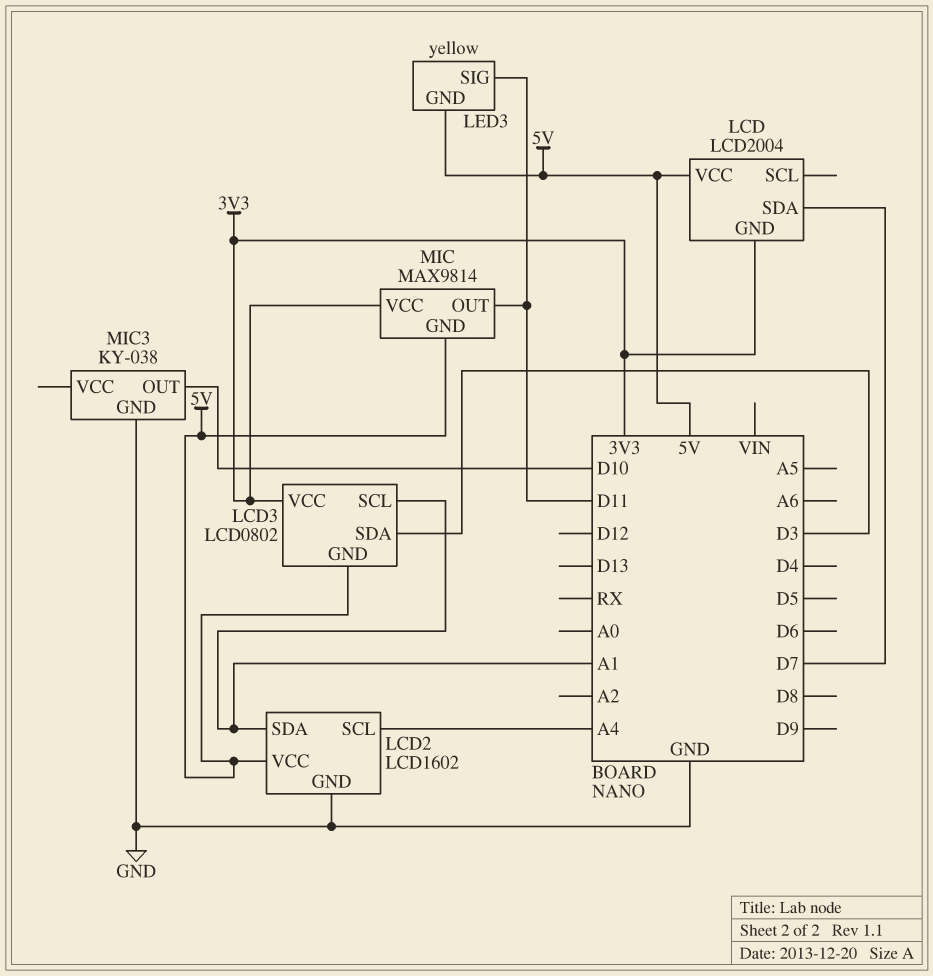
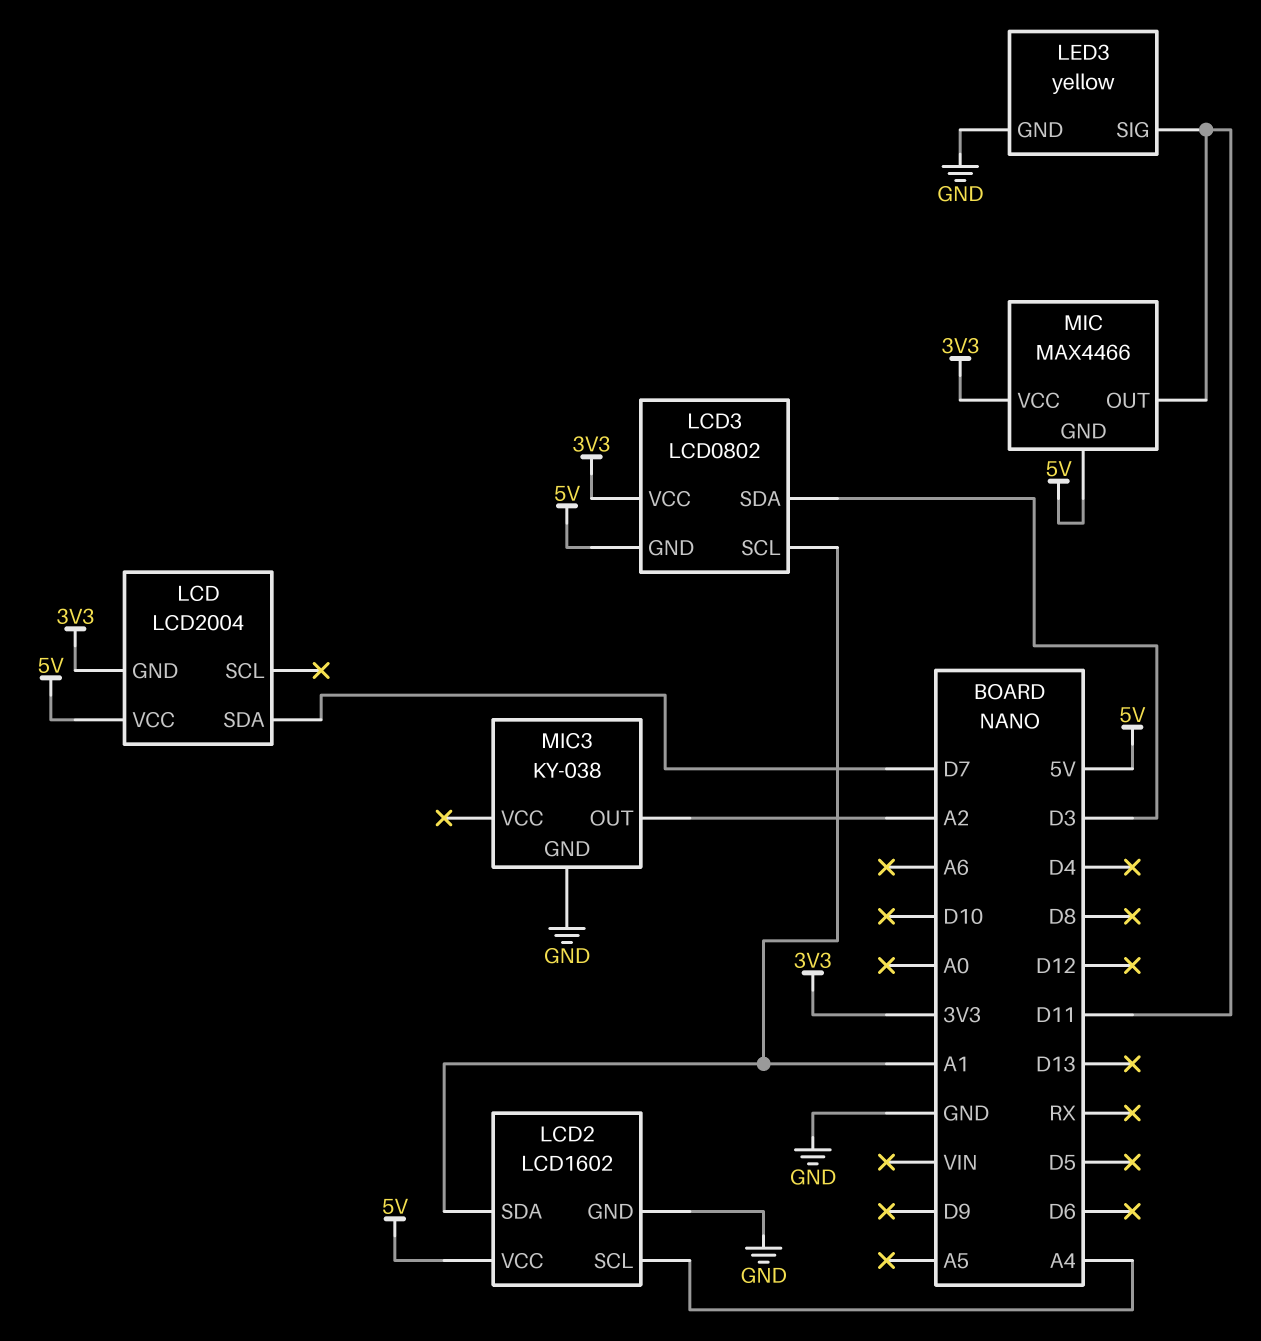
LED3 pin GND: 5V -> GND
MIC: MAX9814 -> MAX4466
MIC3 pin OUT: D10 -> A2

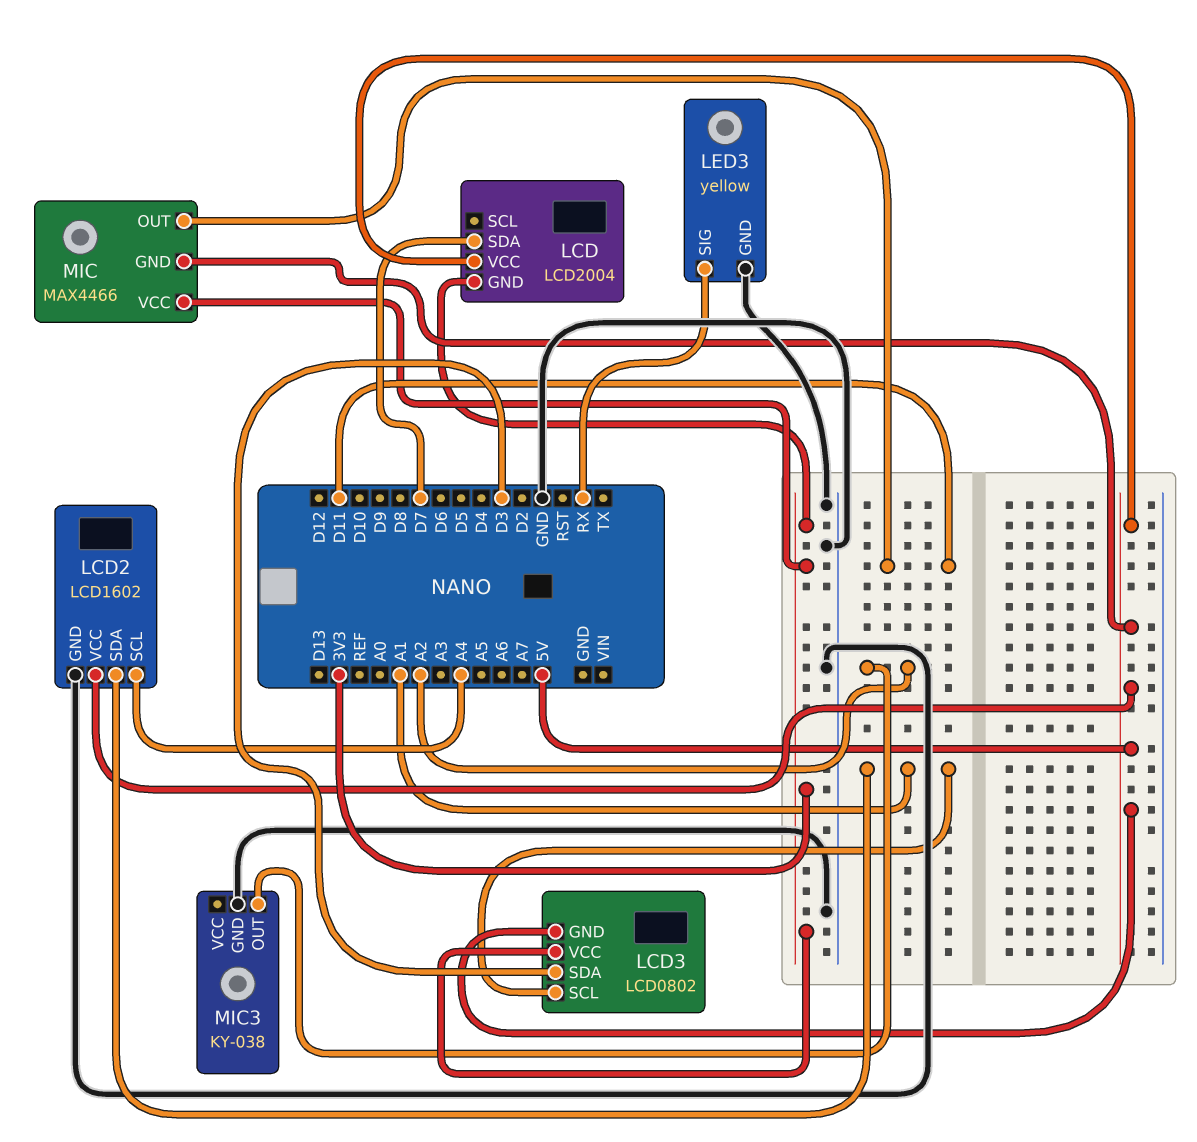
LED3 pin SIG: D11 -> RX

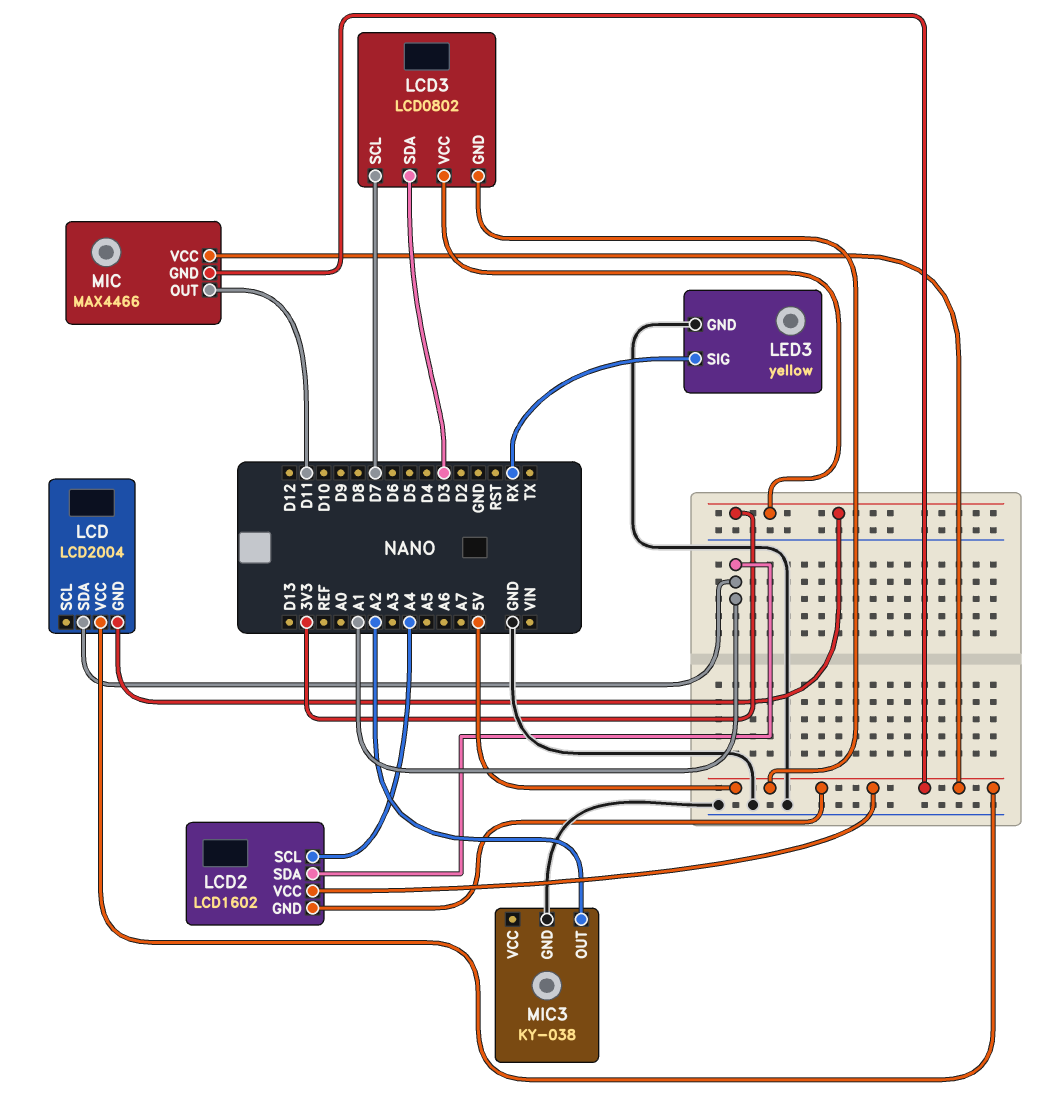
LCD pin SDA: D7 -> A1
LCD2 pin GND: GND -> 5V
LCD3 pin SCL: A1 -> D7
MIC pin VCC: 3V3 -> 5V

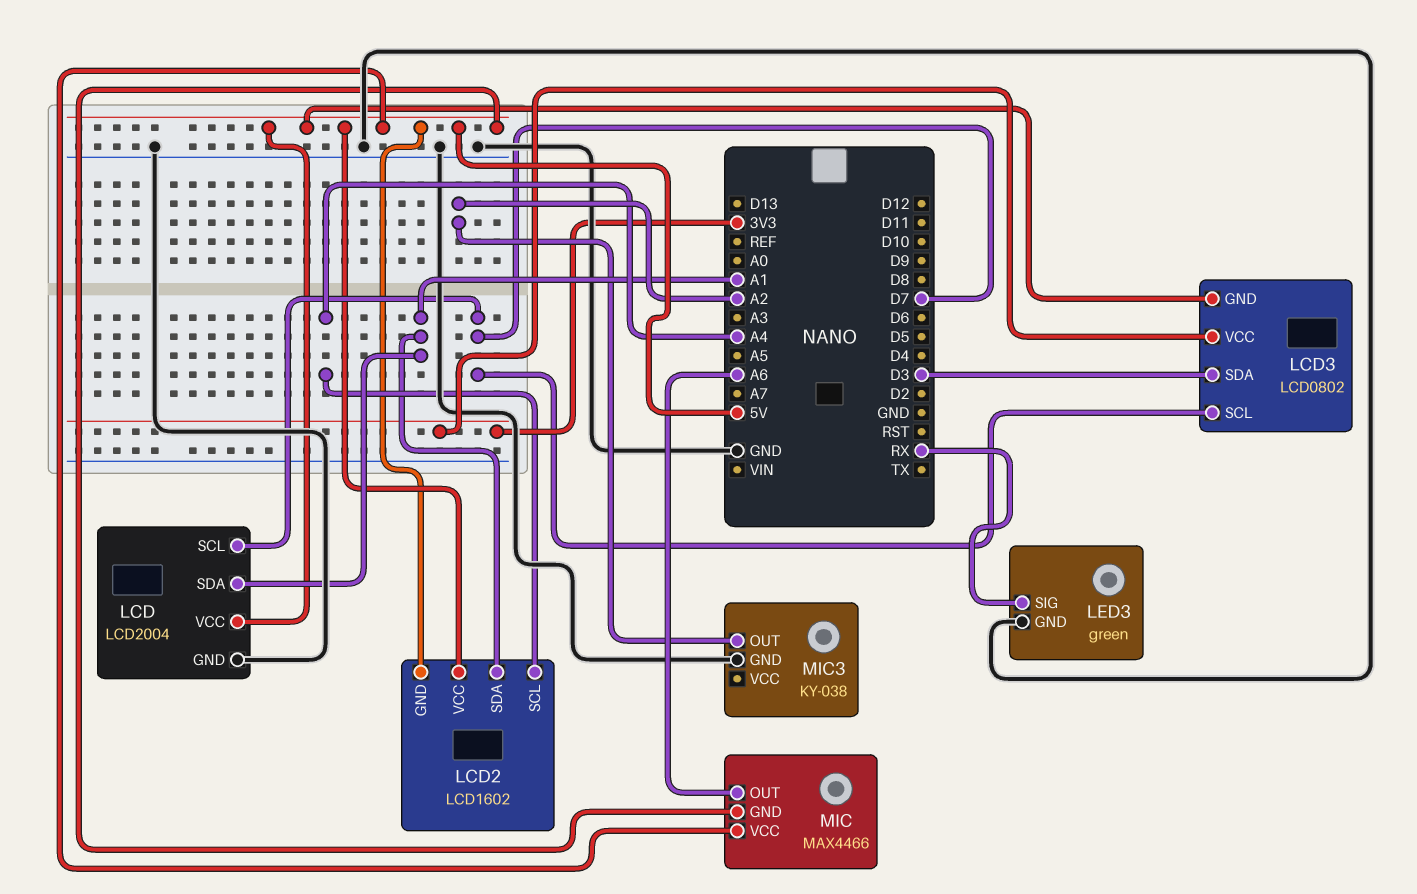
LCD pin GND: 3V3 -> GND
LCD pin SCL: none -> D7
LED3: yellow -> green
MIC pin OUT: D11 -> A6

